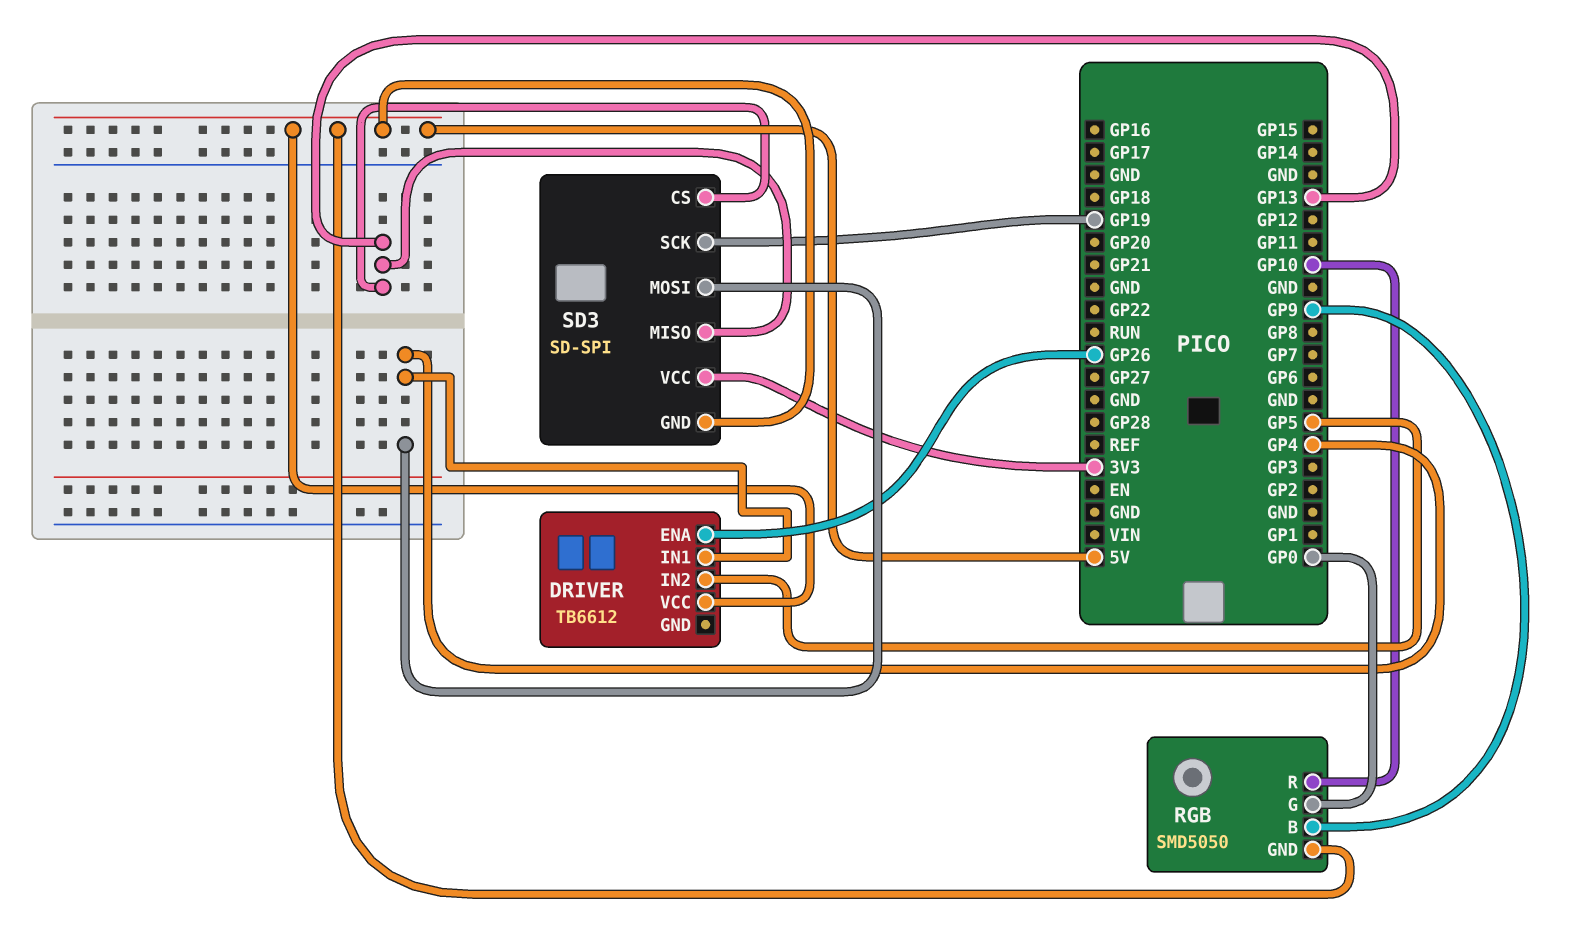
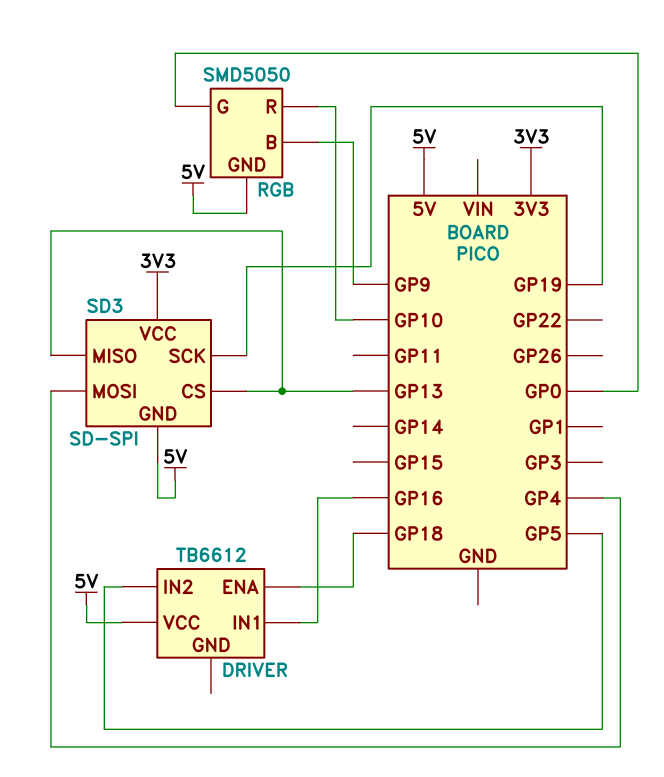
DRIVER pin ENA: GP26 -> GP18
DRIVER pin IN1: GP4 -> GP16

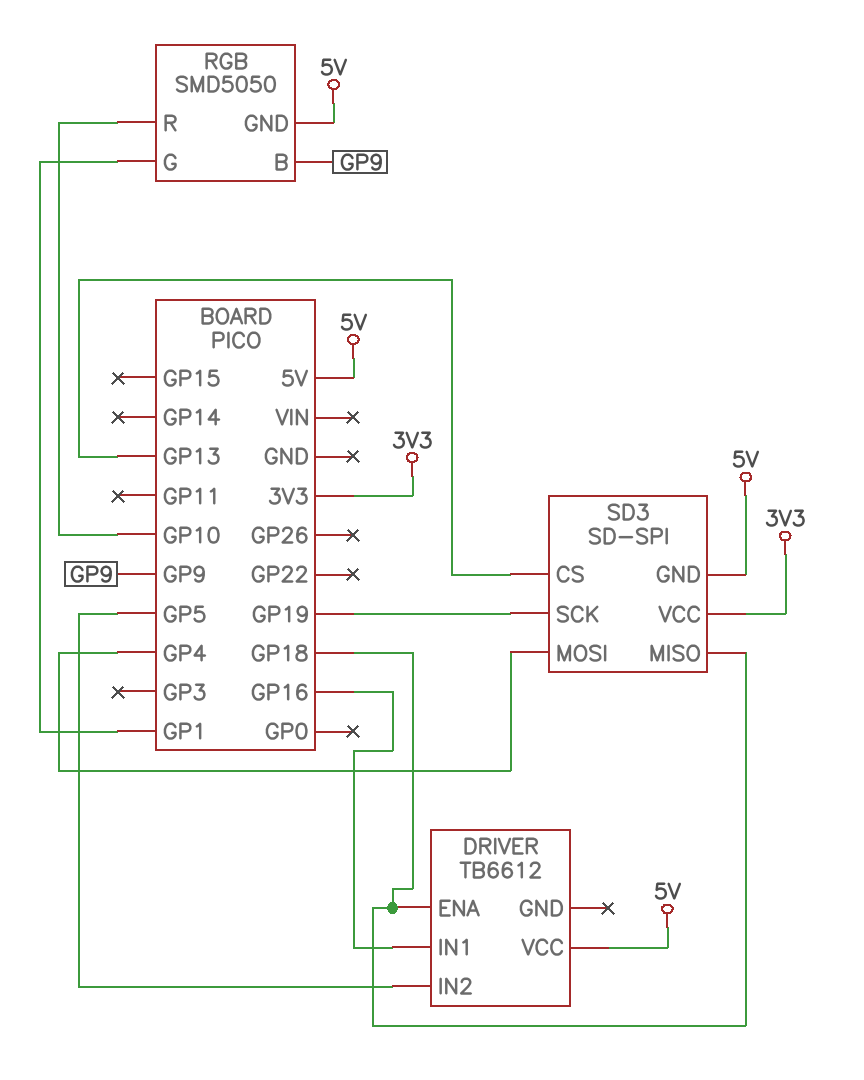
RGB pin G: GP0 -> GP1
SD3 pin MISO: GP13 -> GP18

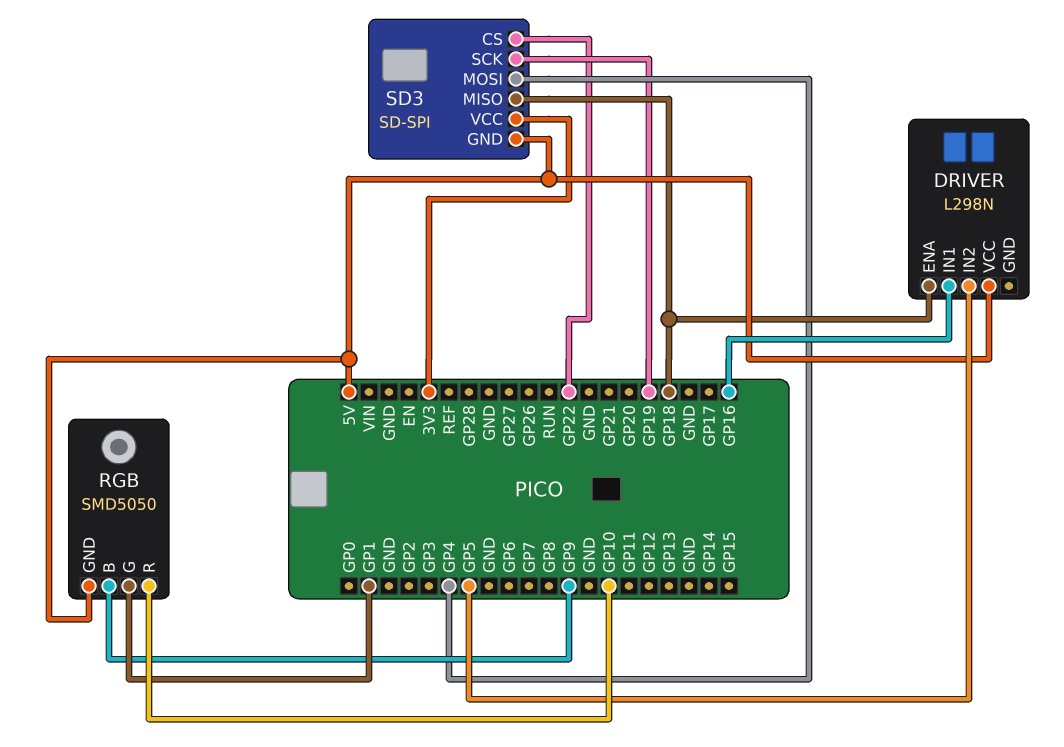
DRIVER: TB6612 -> L298N
SD3 pin CS: GP13 -> GP22

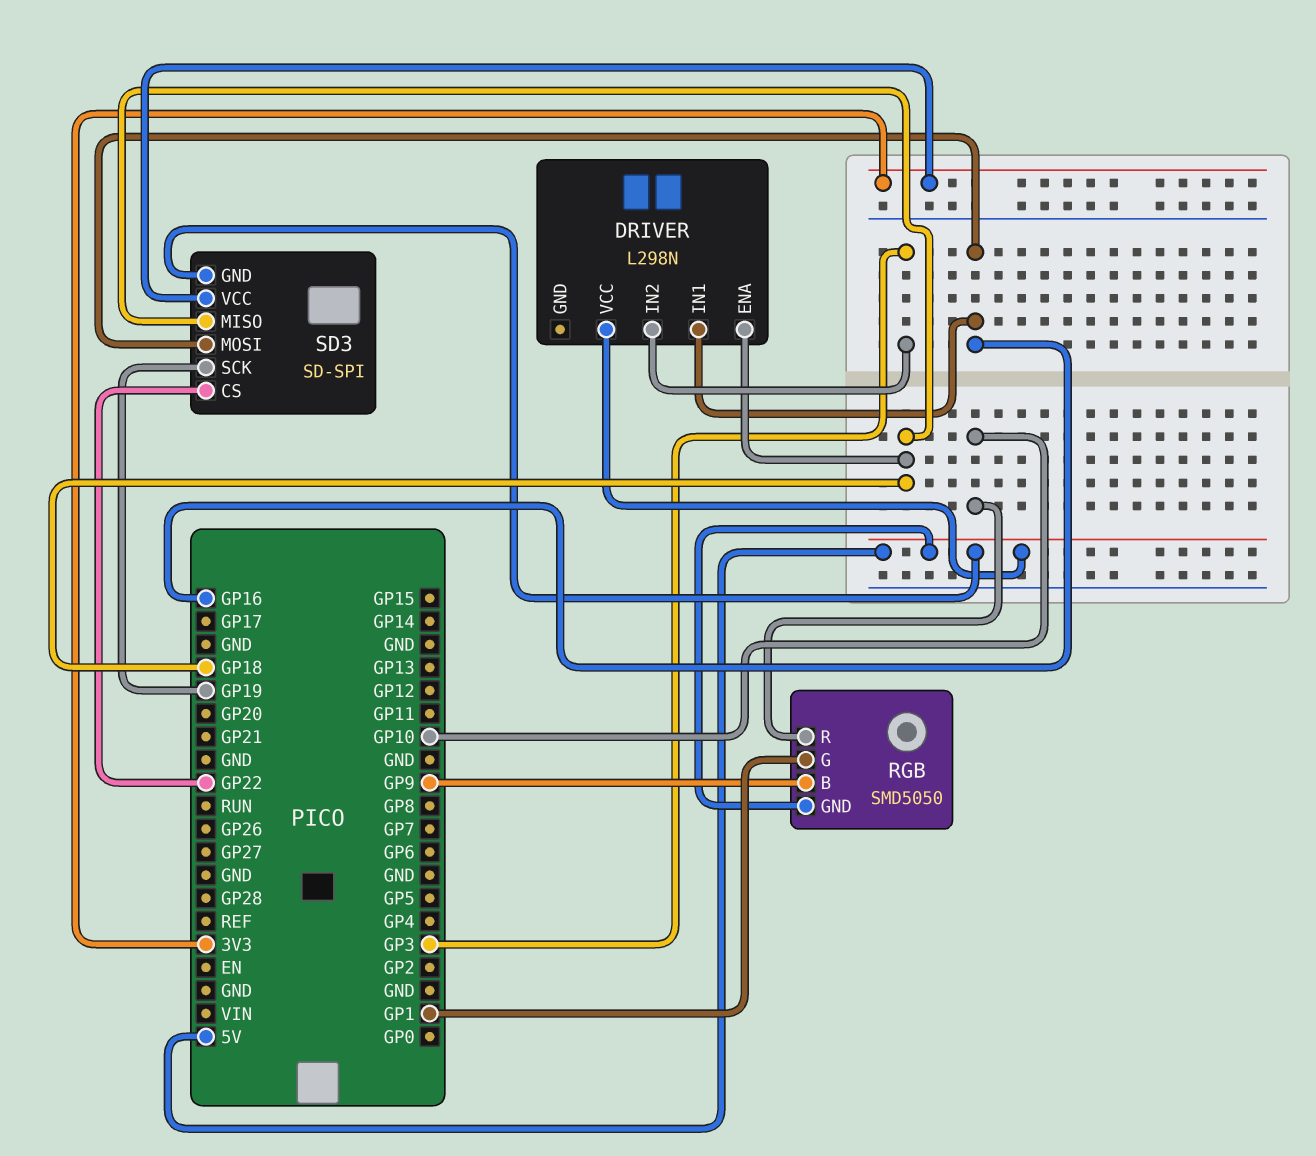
DRIVER pin IN2: GP5 -> GP3
SD3 pin MOSI: GP4 -> GP16

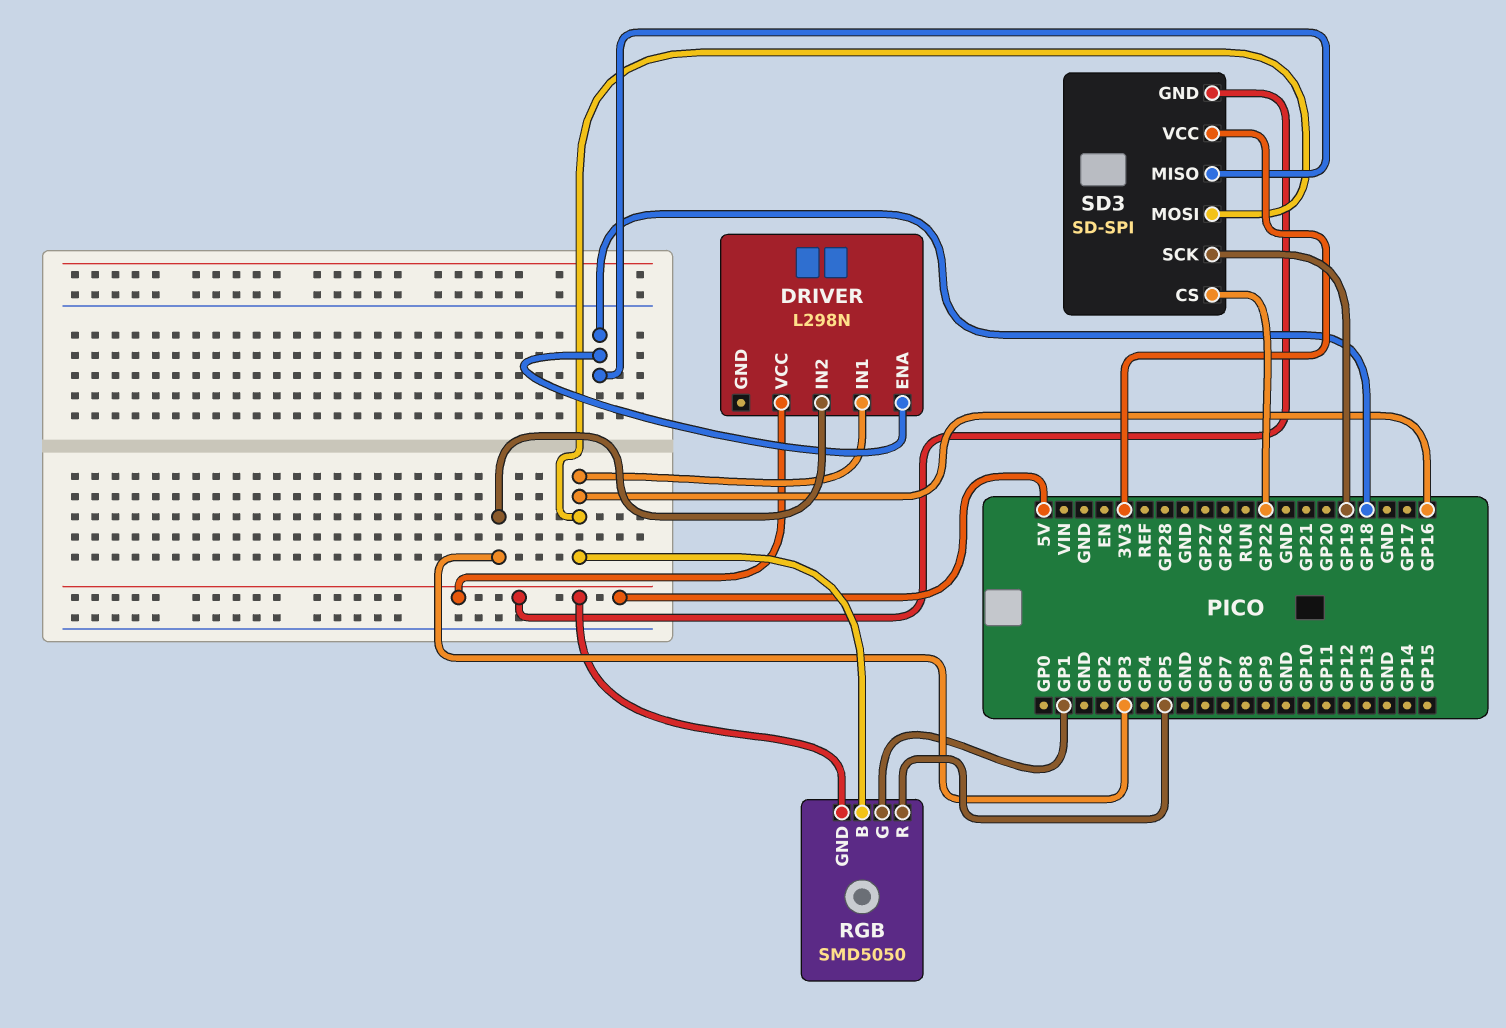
RGB pin B: GP9 -> GP16
RGB pin R: GP10 -> GP5

